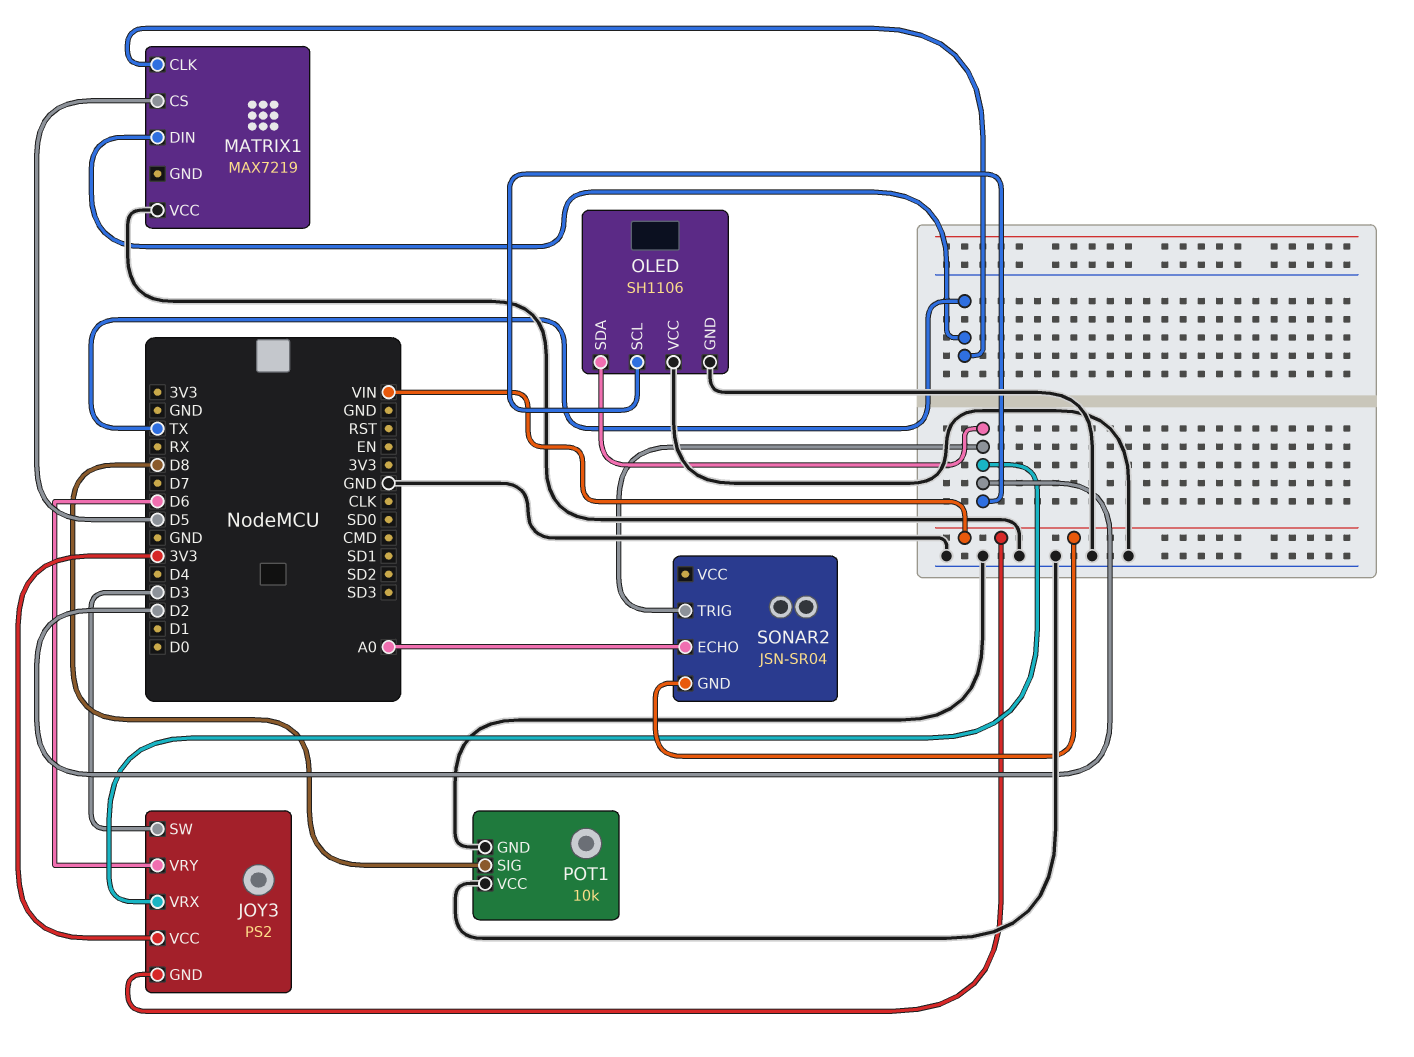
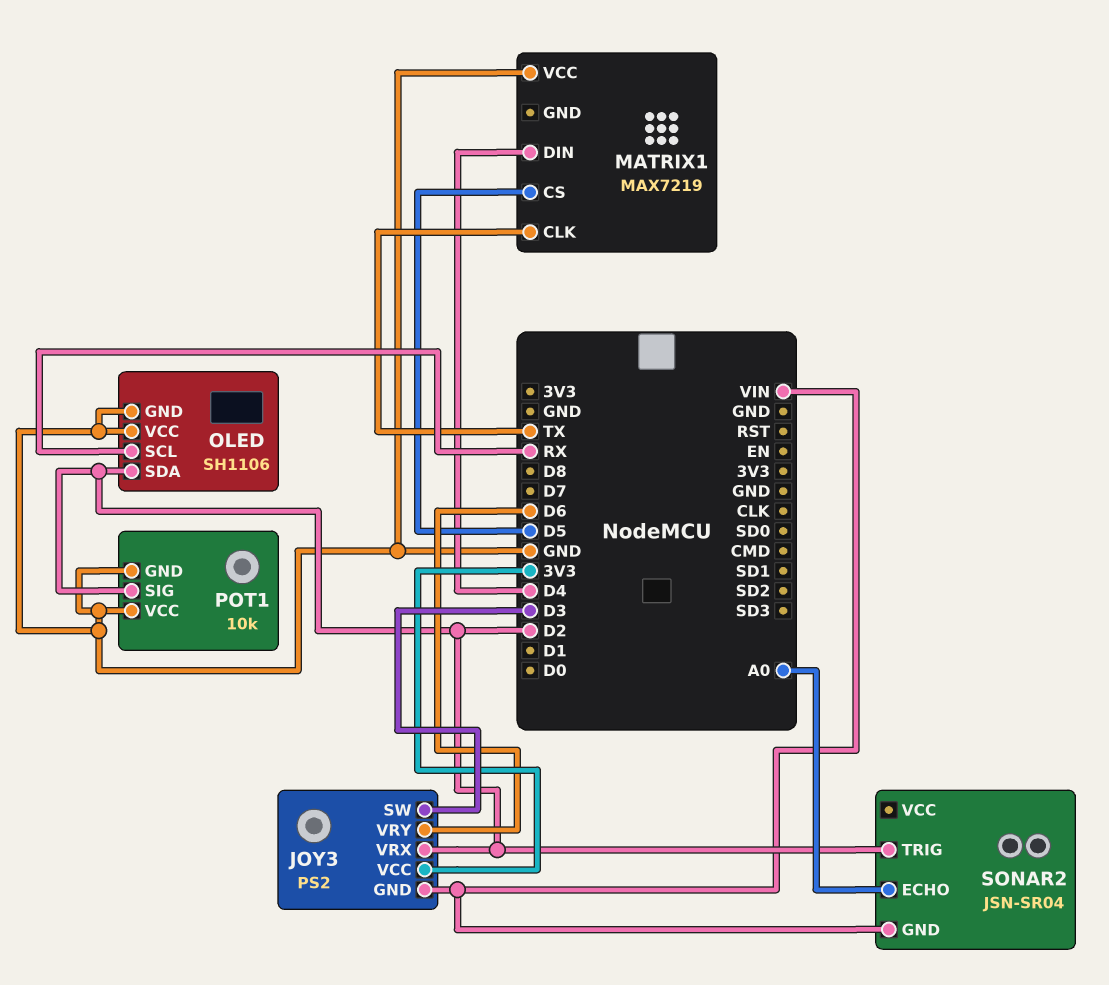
MATRIX1 pin DIN: TX -> D4
OLED pin SCL: D2 -> RX
POT1 pin SIG: D8 -> D2

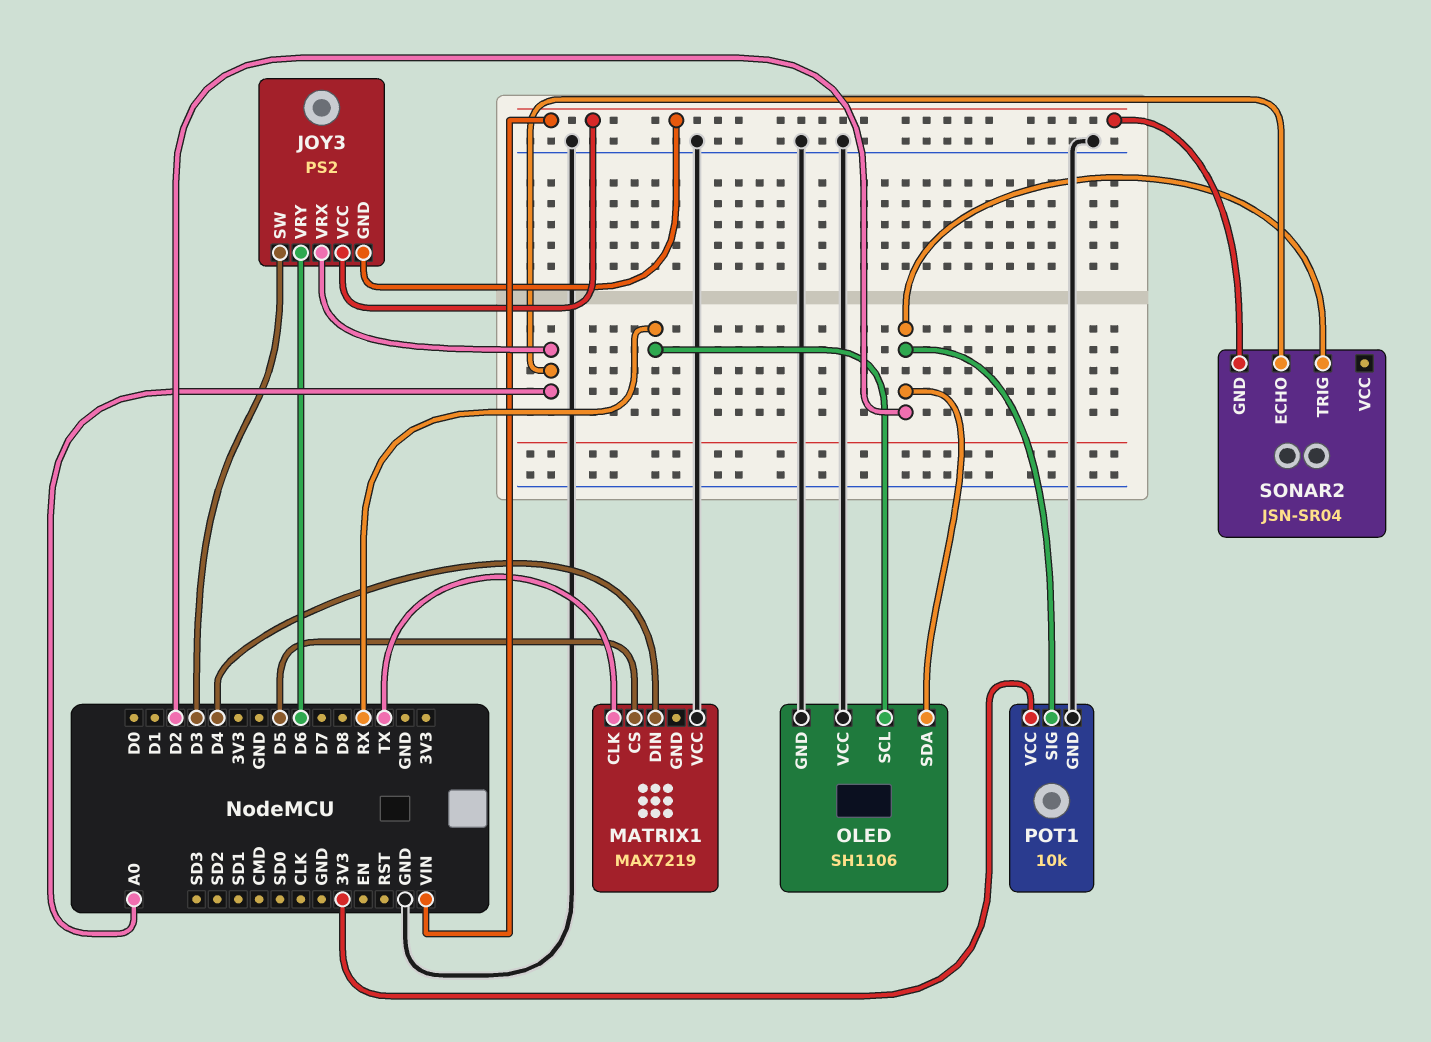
JOY3 pin VCC: 3V3 -> VIN
JOY3 pin VRX: D2 -> A0
POT1 pin VCC: GND -> 3V3

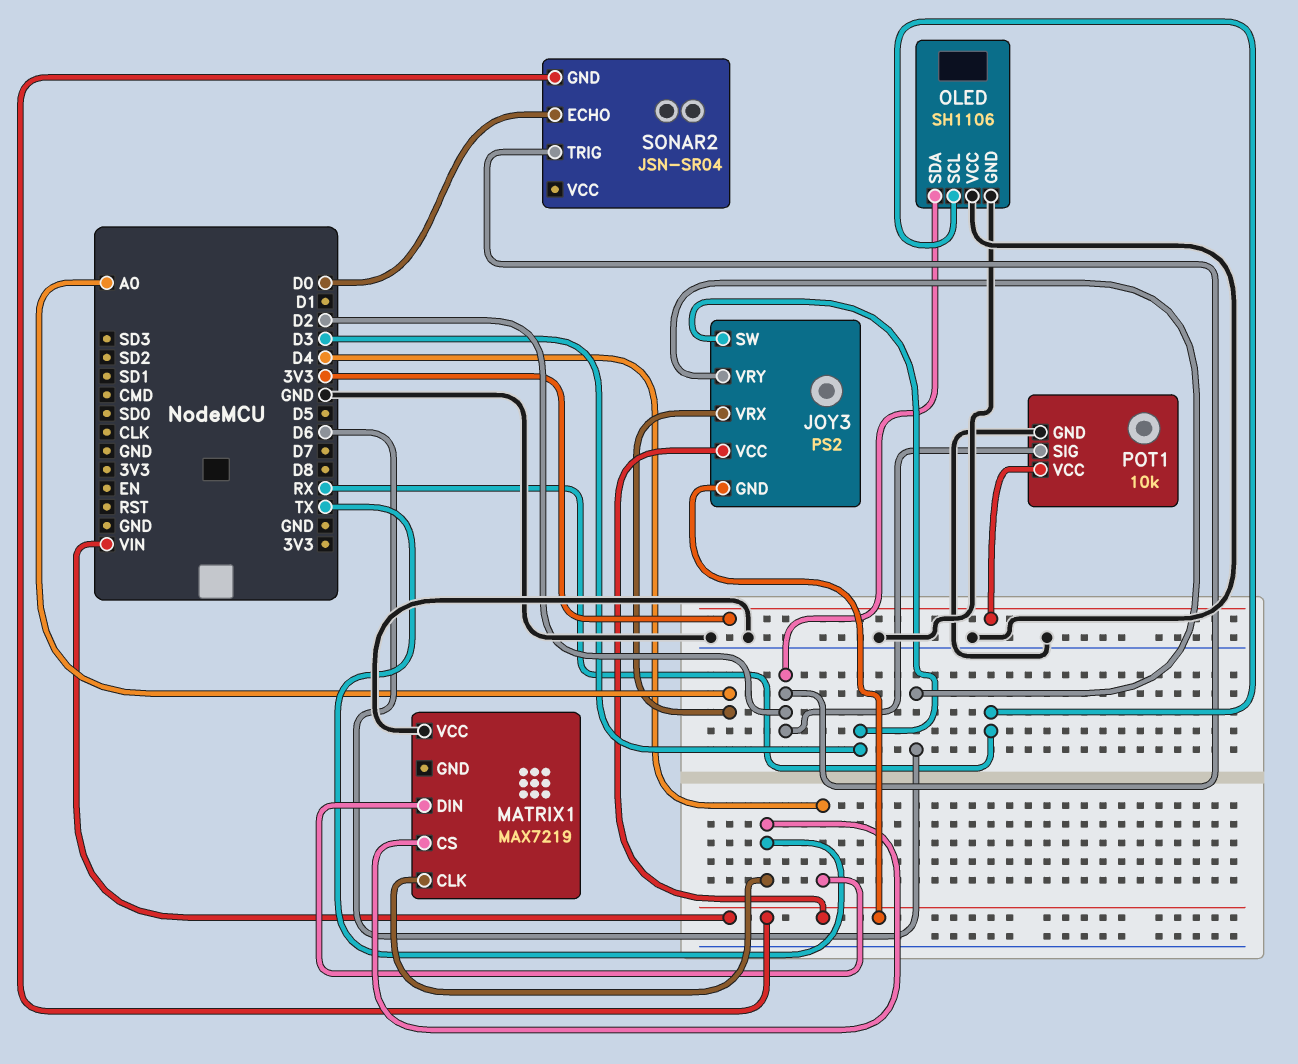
MATRIX1 pin CS: D5 -> TX
SONAR2 pin ECHO: A0 -> D0

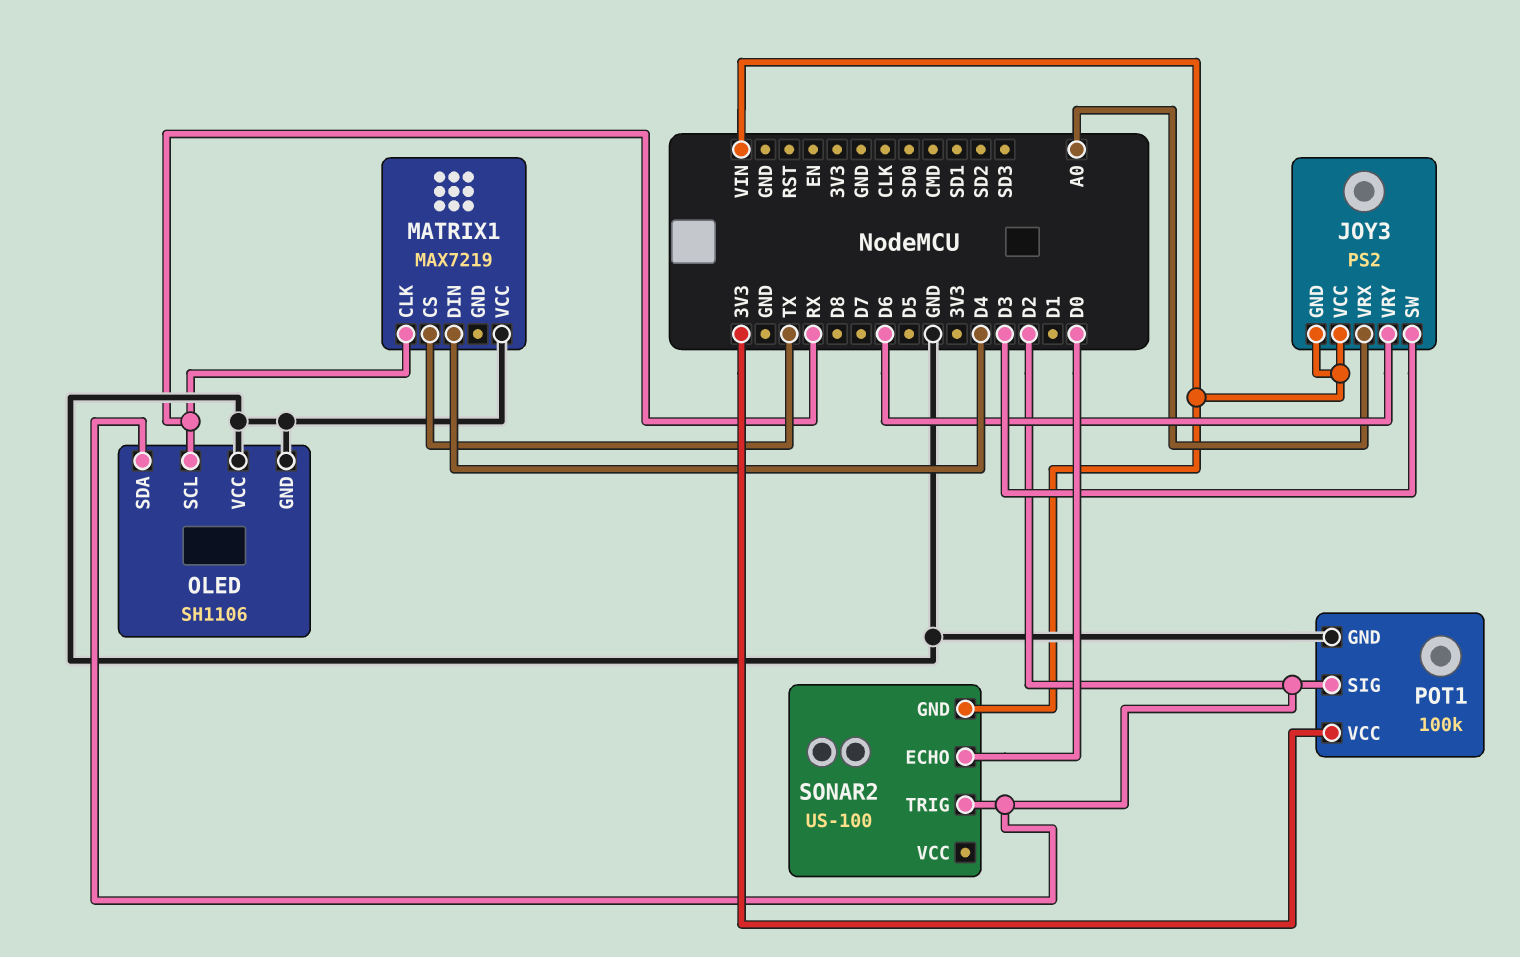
MATRIX1 pin CLK: TX -> RX
POT1: 10k -> 100k
SONAR2: JSN-SR04 -> US-100

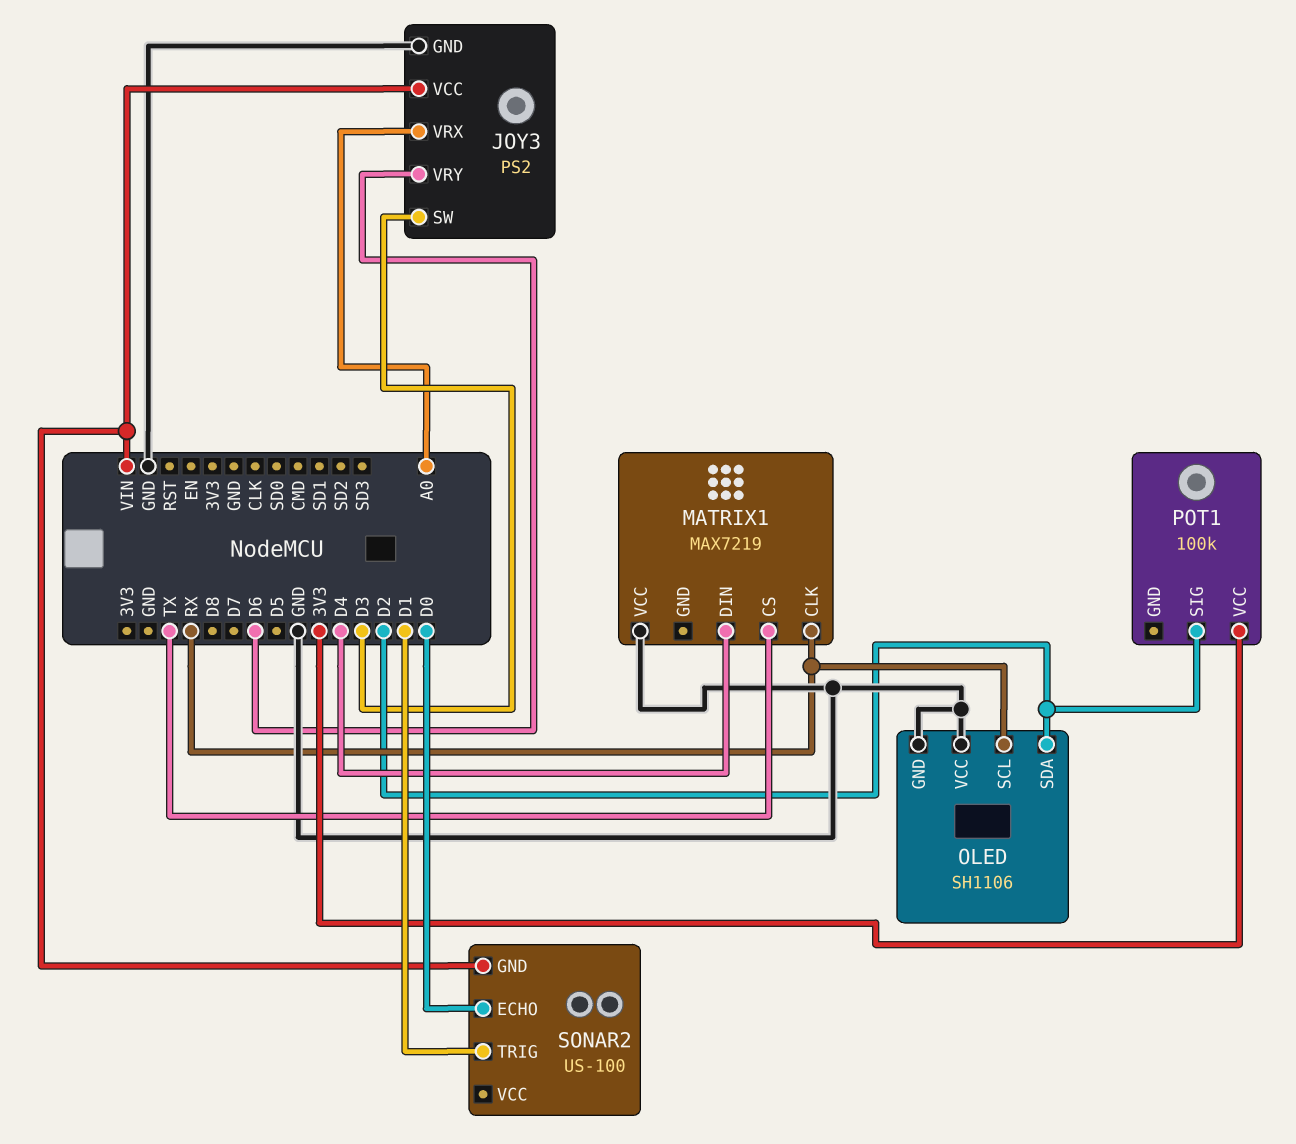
JOY3 pin GND: VIN -> GND
POT1 pin GND: GND -> none
SONAR2 pin TRIG: D2 -> D1

